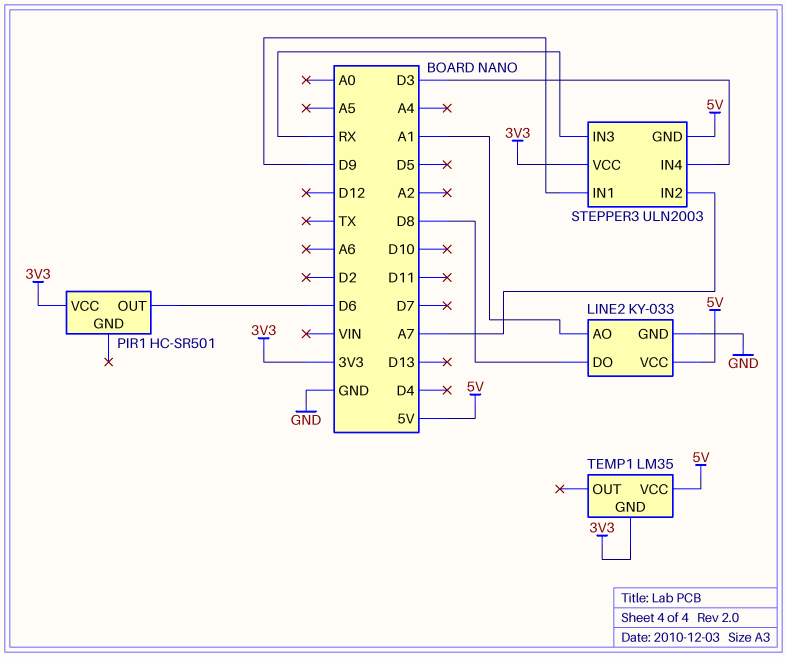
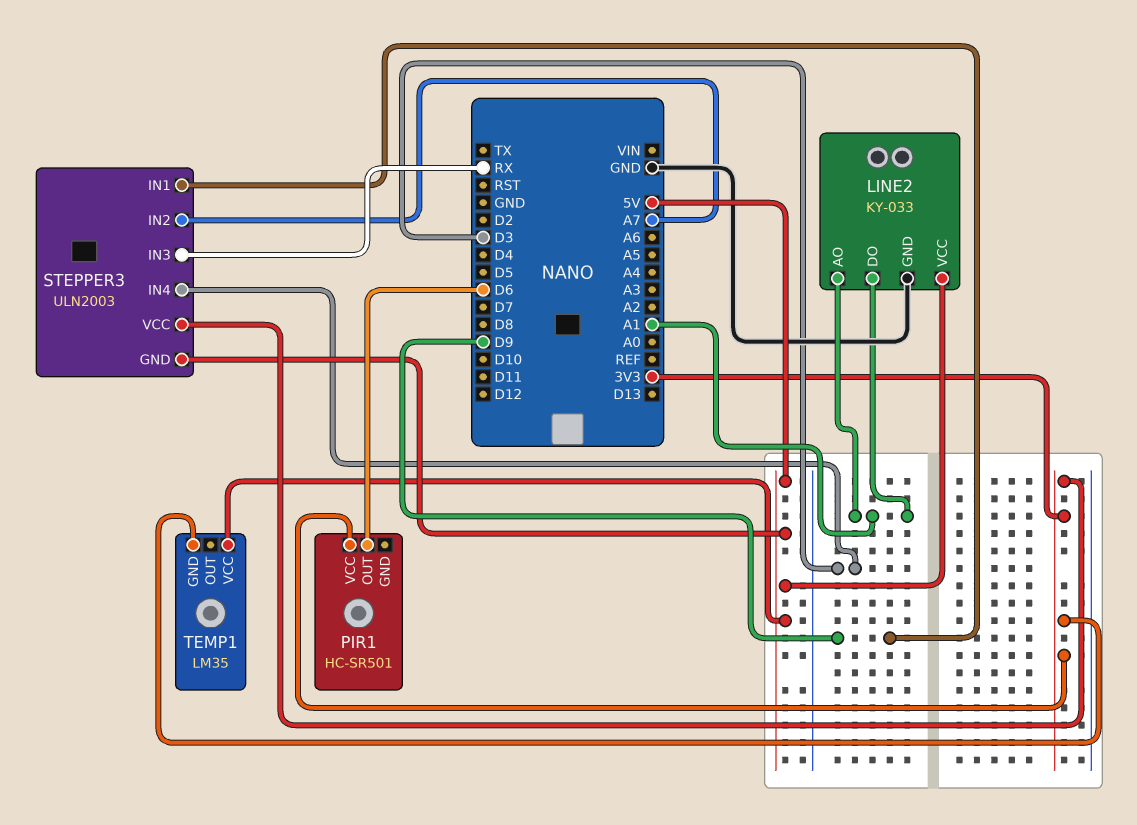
LINE2 pin DO: D8 -> A1

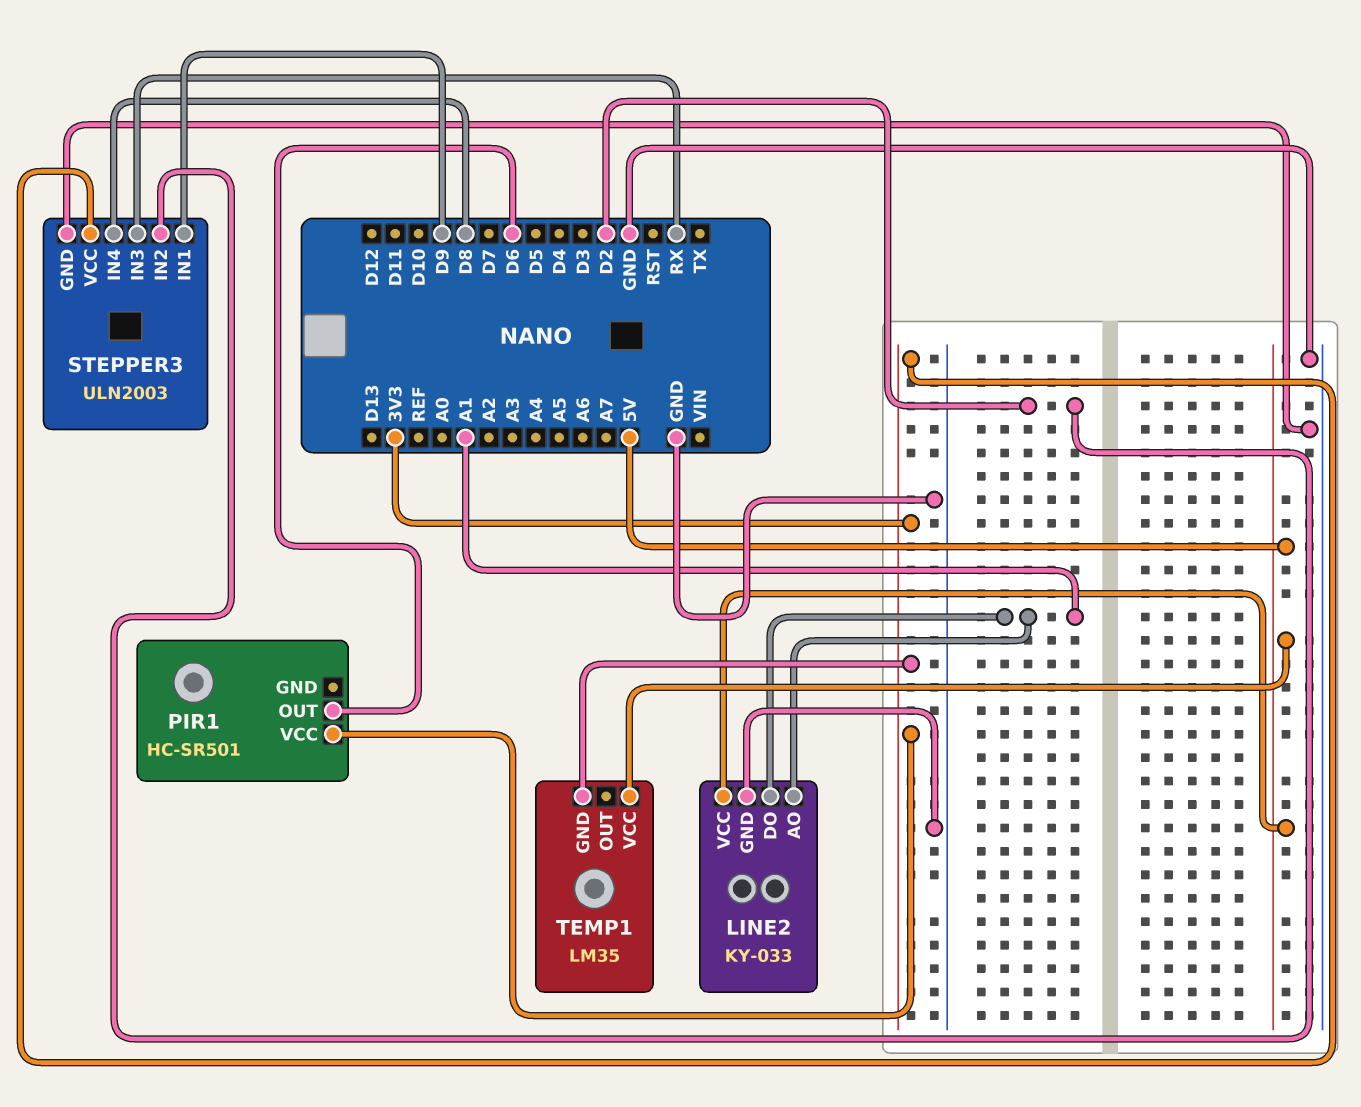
STEPPER3 pin GND: 5V -> GND
STEPPER3 pin IN2: A7 -> D2
STEPPER3 pin IN4: D3 -> D8

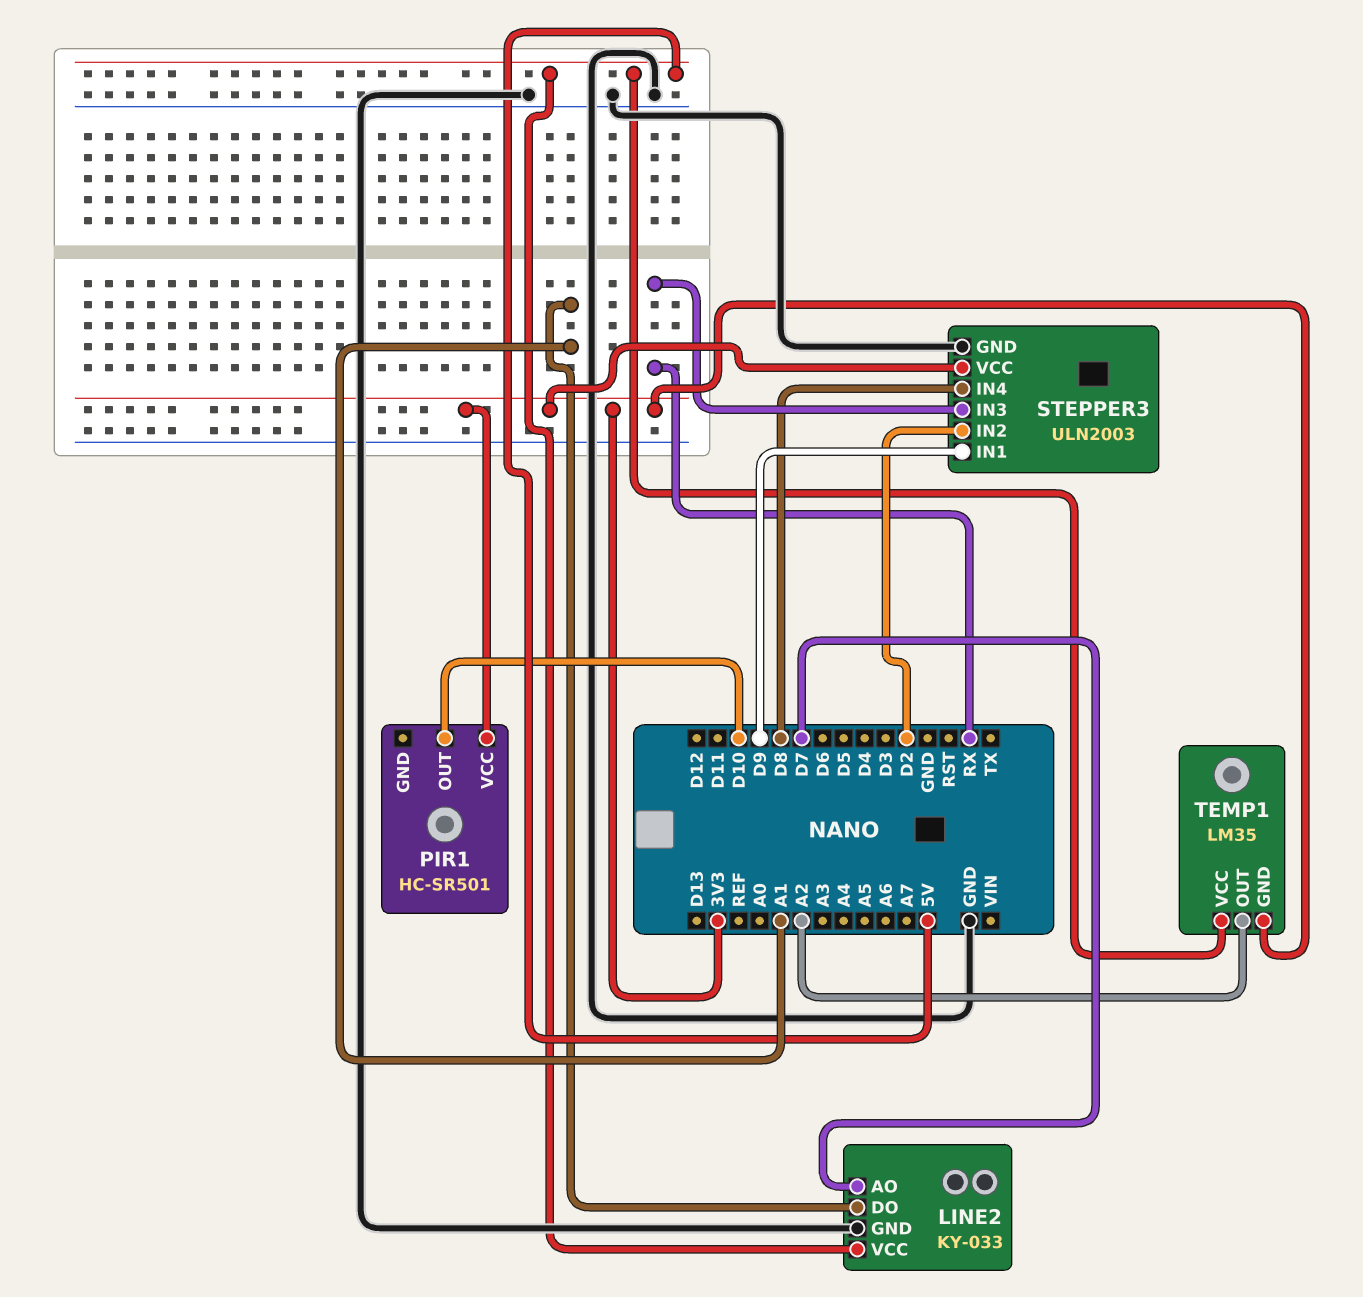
LINE2 pin AO: A1 -> D7
PIR1 pin OUT: D6 -> D10
TEMP1 pin OUT: none -> A2

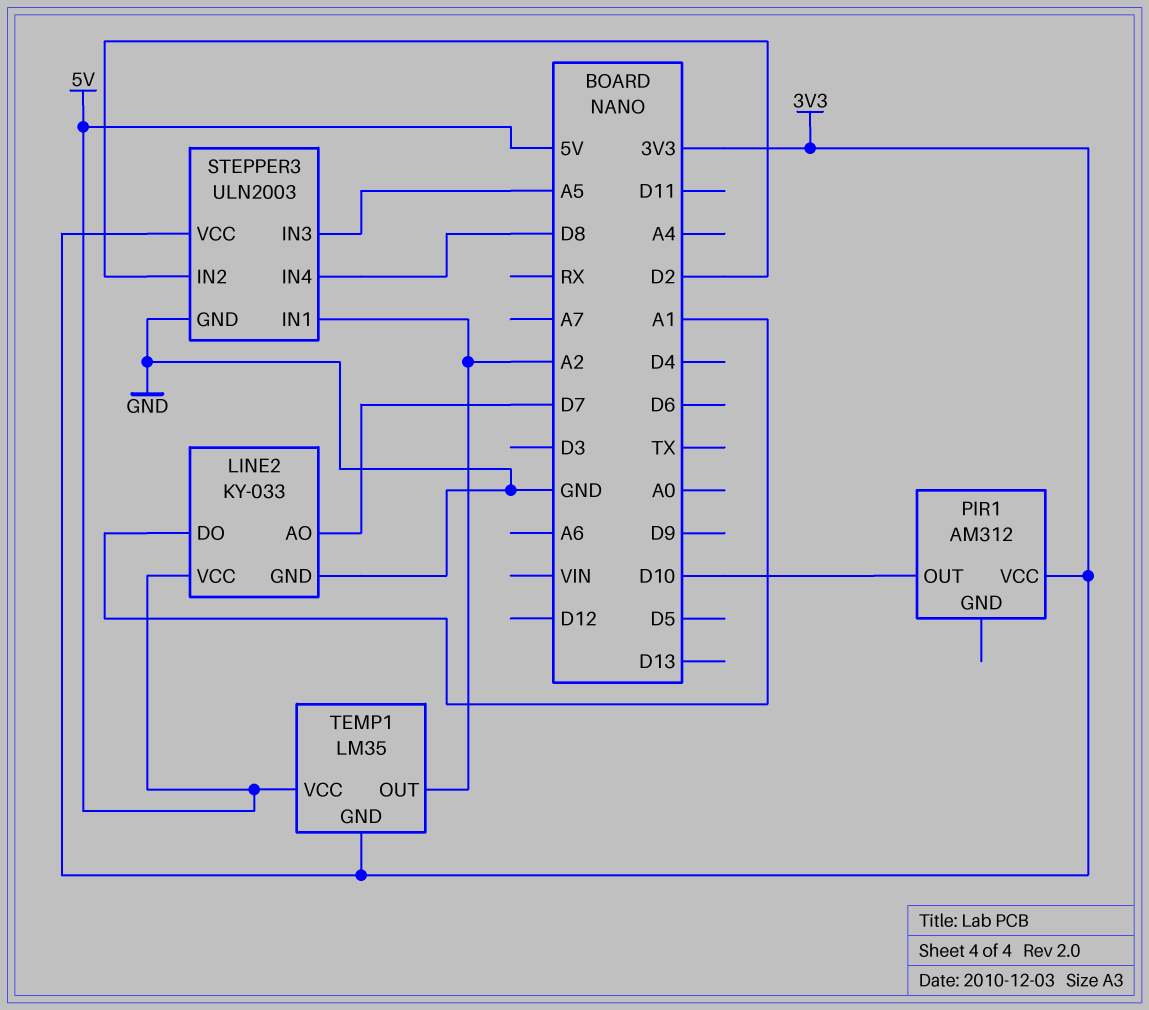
PIR1: HC-SR501 -> AM312
STEPPER3 pin IN1: D9 -> A2
STEPPER3 pin IN3: RX -> A5

